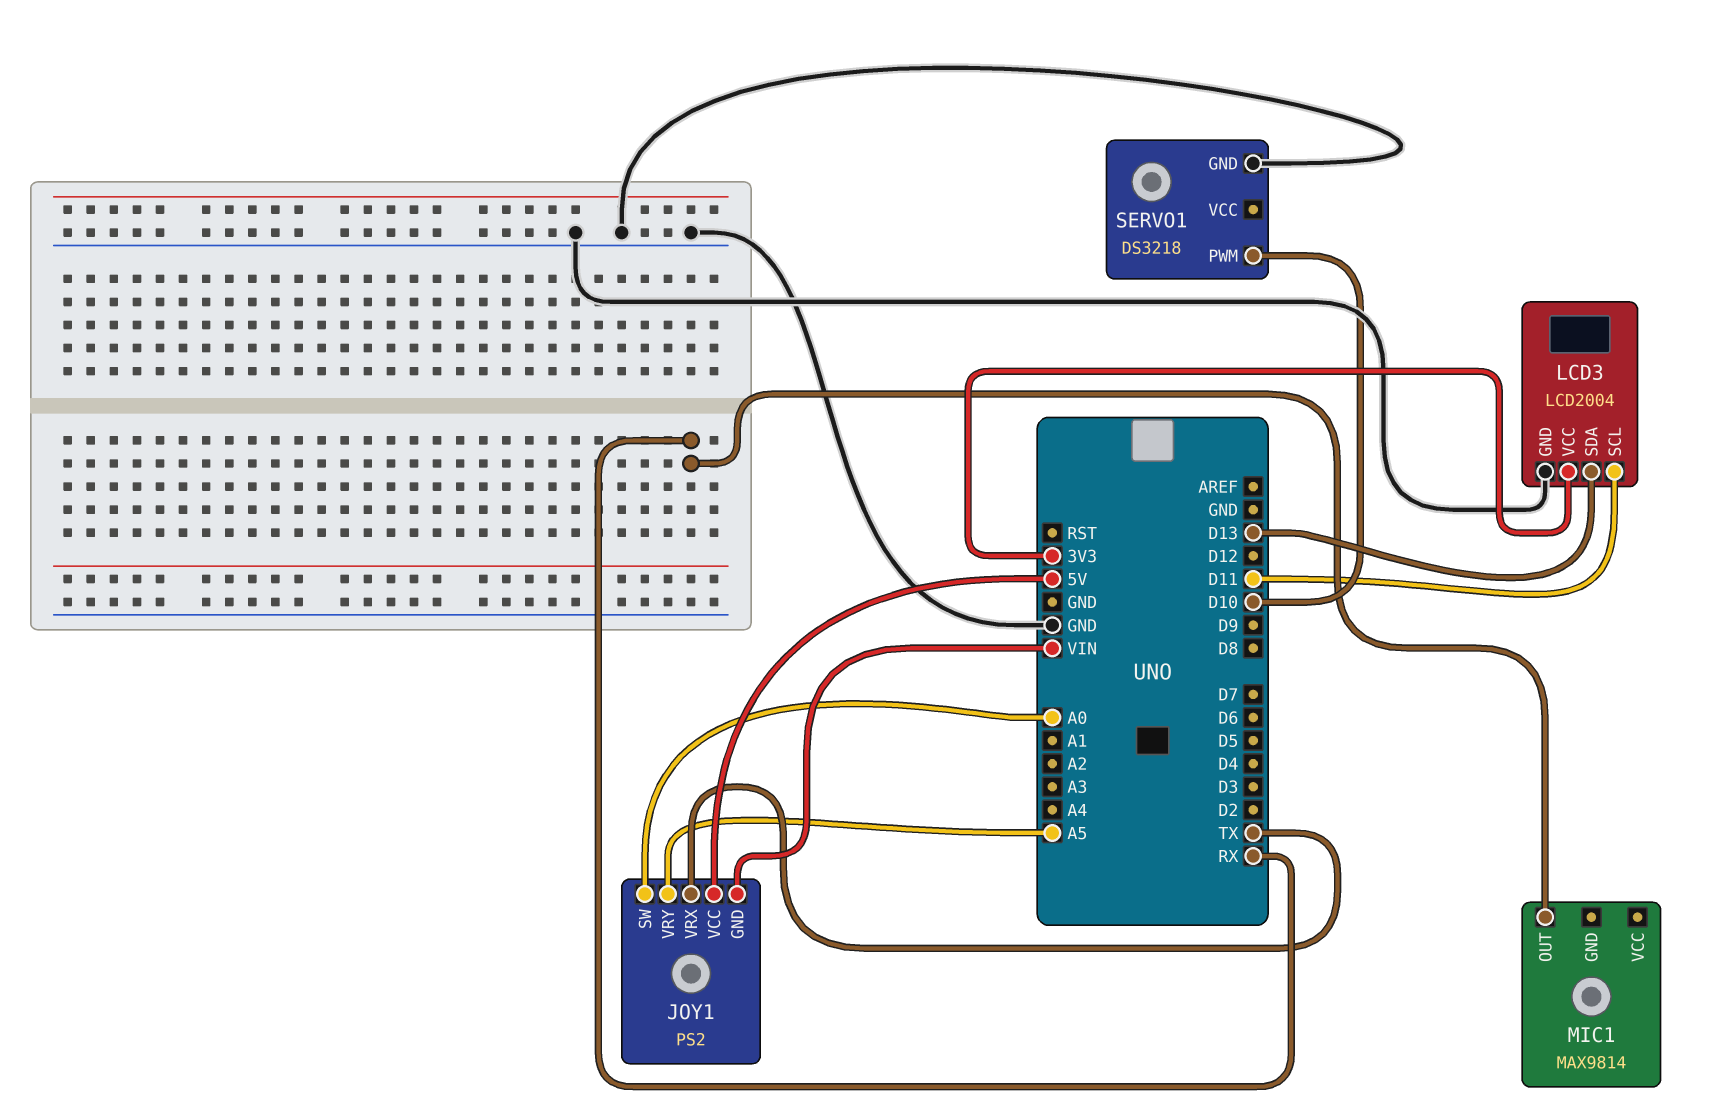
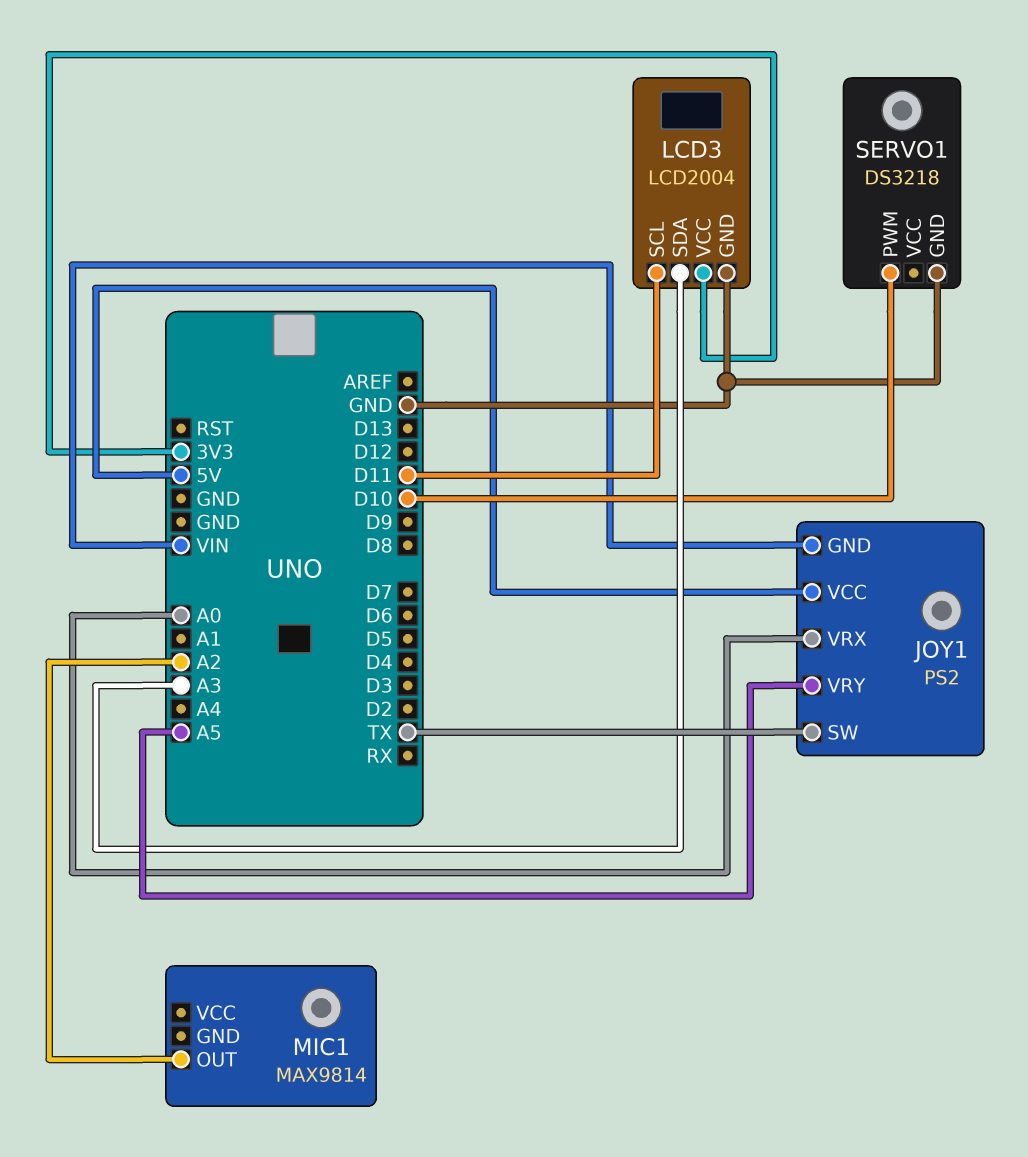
JOY1 pin SW: A0 -> TX
JOY1 pin VRX: TX -> A0
LCD3 pin SDA: D13 -> A3
MIC1 pin OUT: RX -> A2

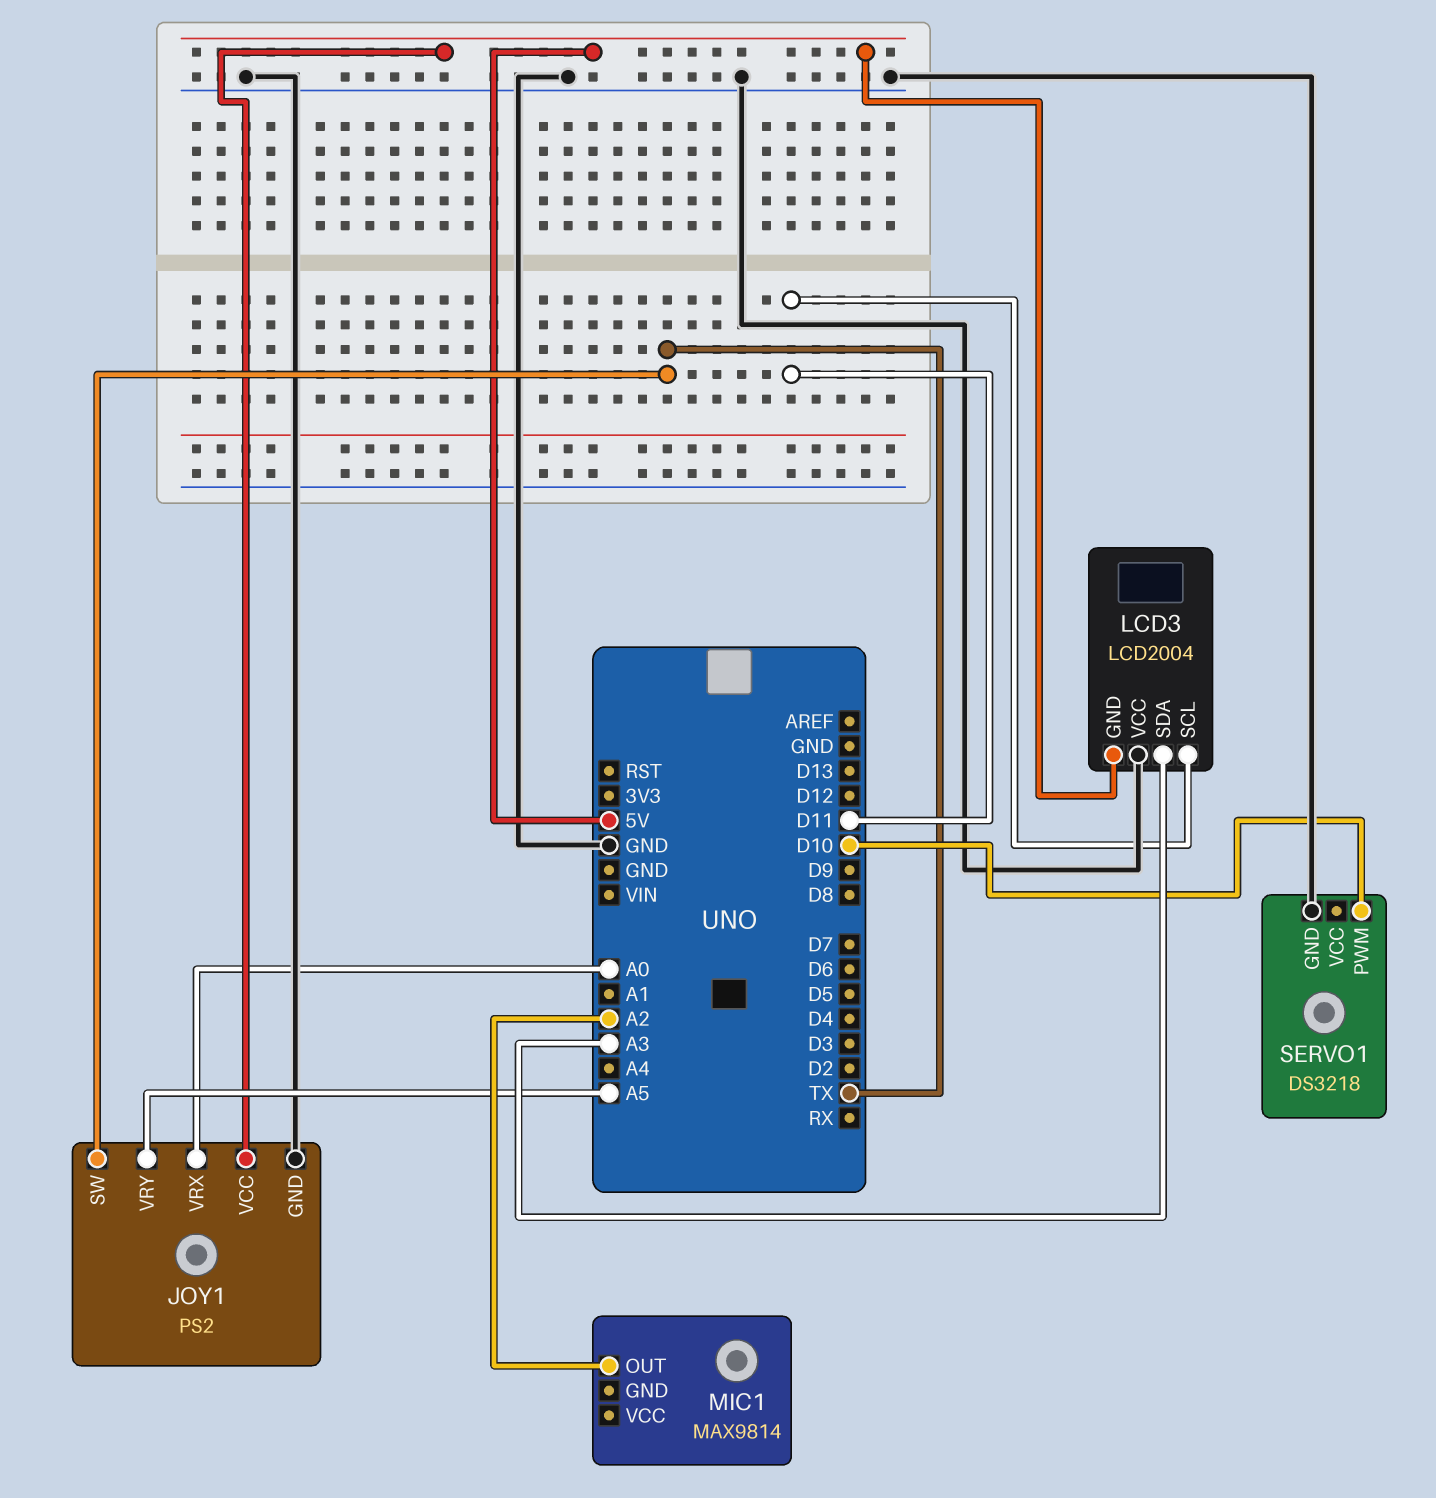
JOY1 pin GND: VIN -> GND
LCD3 pin GND: GND -> 5V
LCD3 pin VCC: 3V3 -> GND

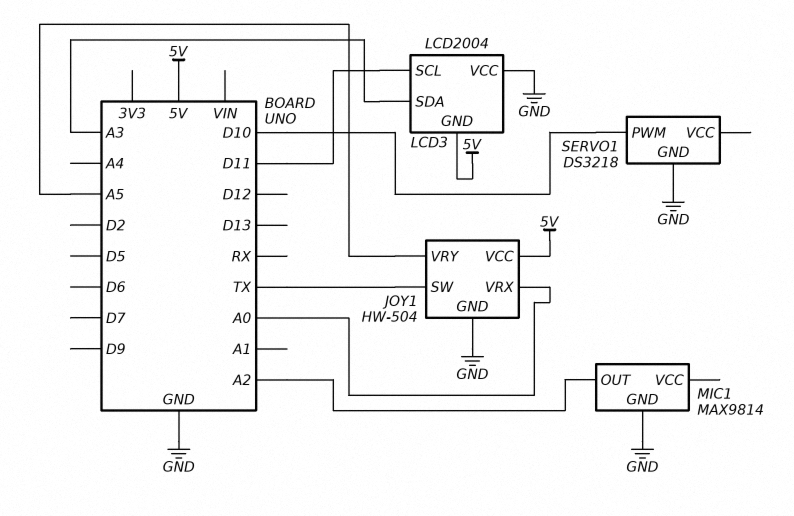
JOY1: PS2 -> HW-504
MIC1 pin GND: none -> GND

